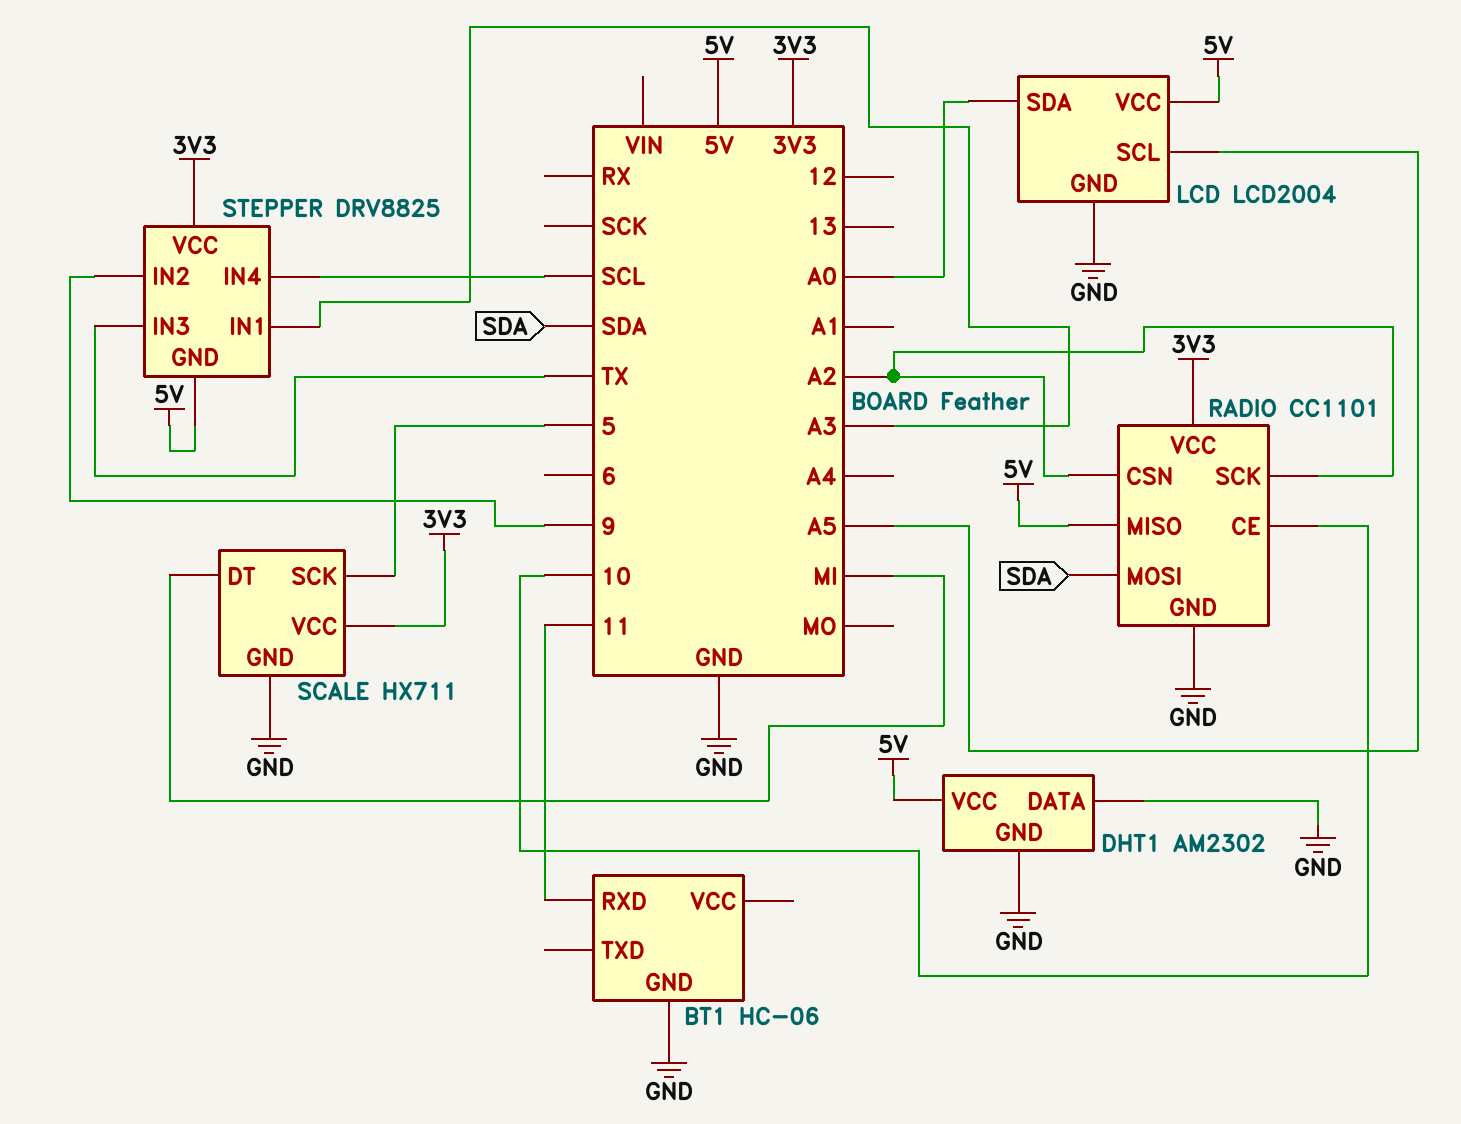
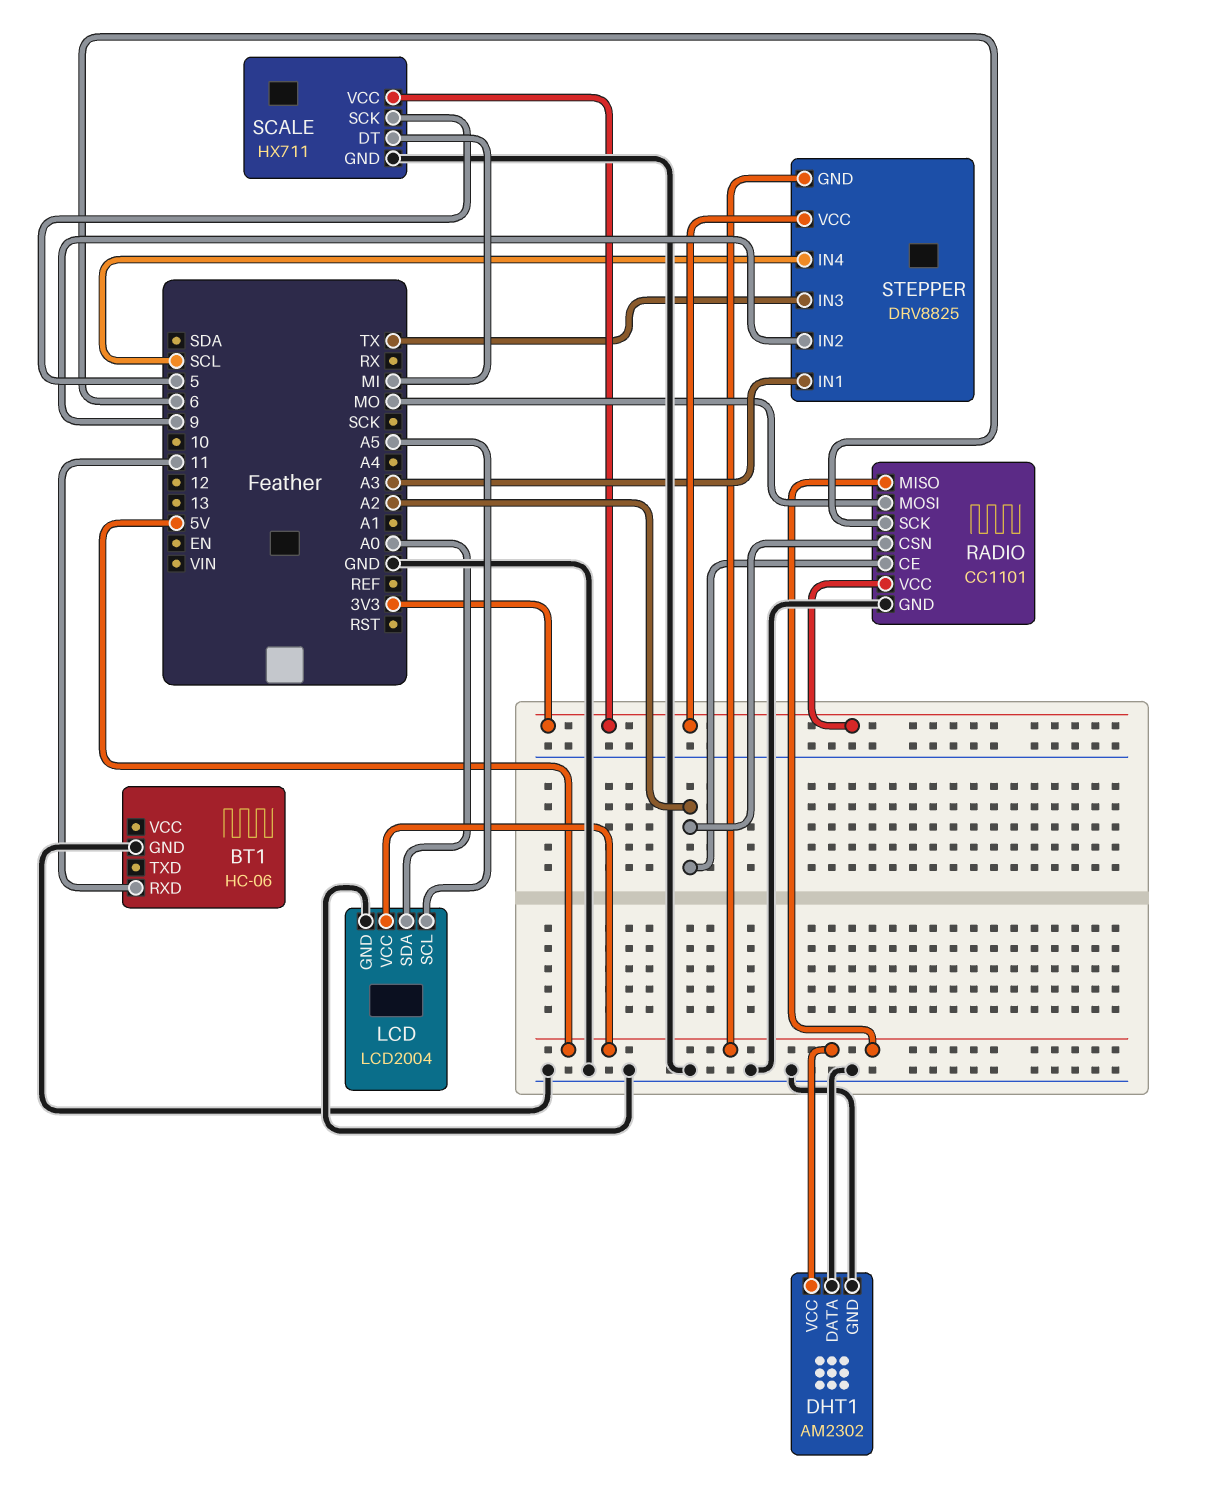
RADIO pin CE: 10 -> A2
RADIO pin MOSI: SDA -> MO
RADIO pin SCK: A2 -> 6

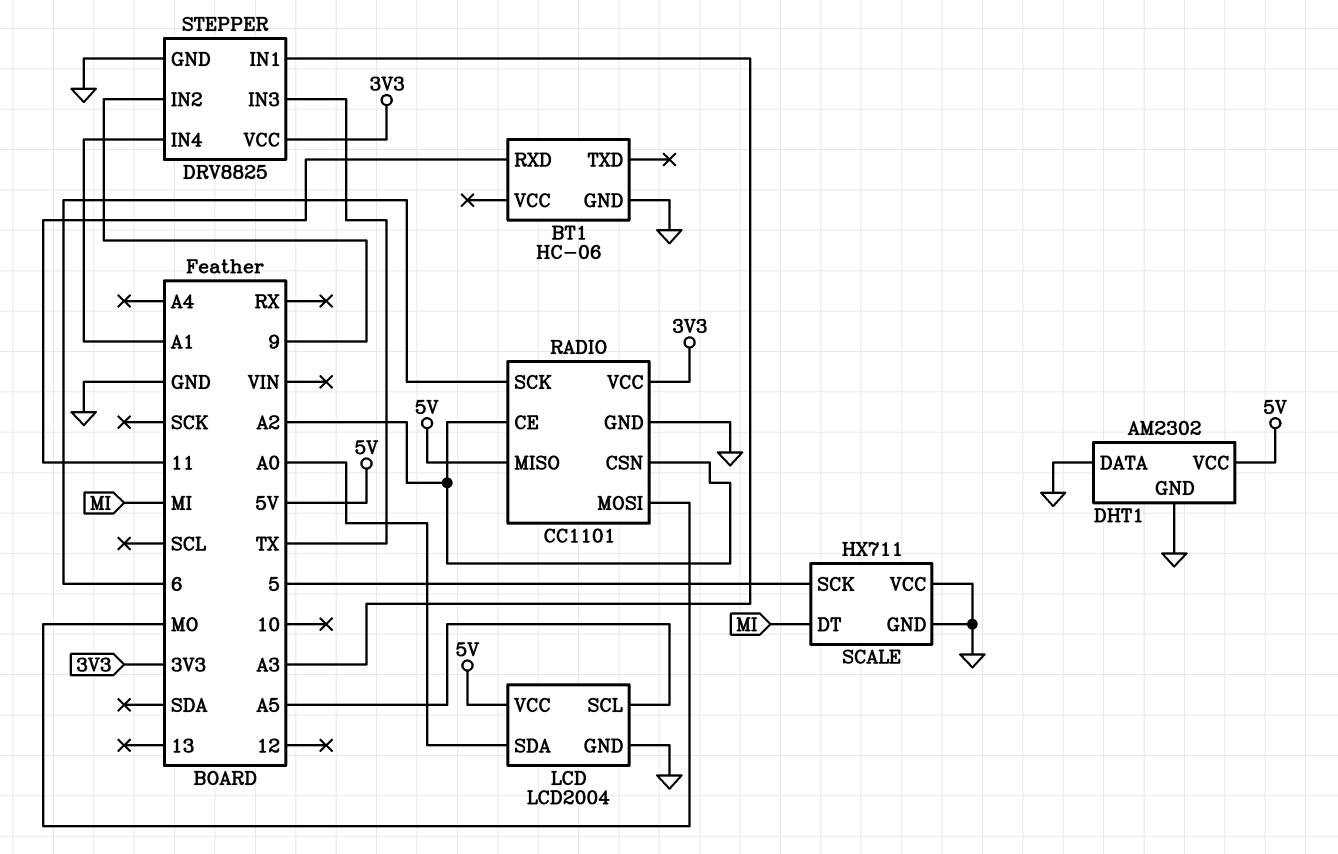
SCALE pin VCC: 3V3 -> GND
STEPPER pin GND: 5V -> GND
STEPPER pin IN4: SCL -> A1

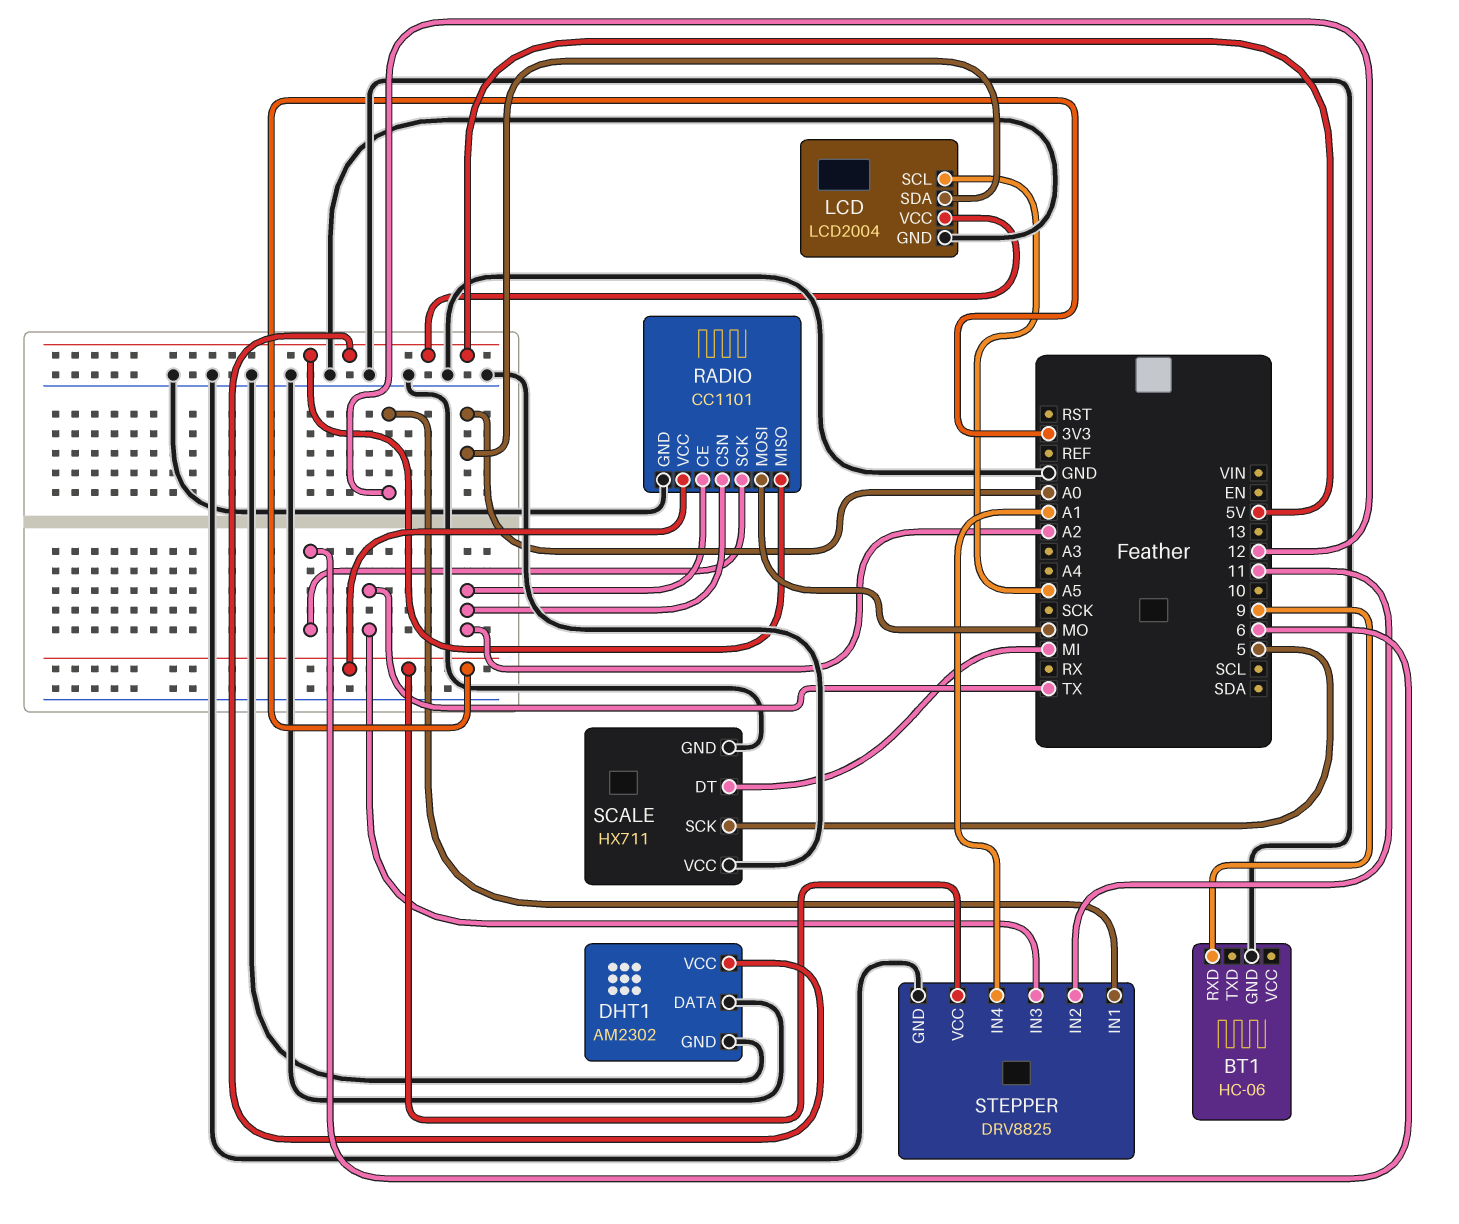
BT1 pin RXD: 11 -> 9
STEPPER pin IN1: A3 -> 12
STEPPER pin IN2: 9 -> 11

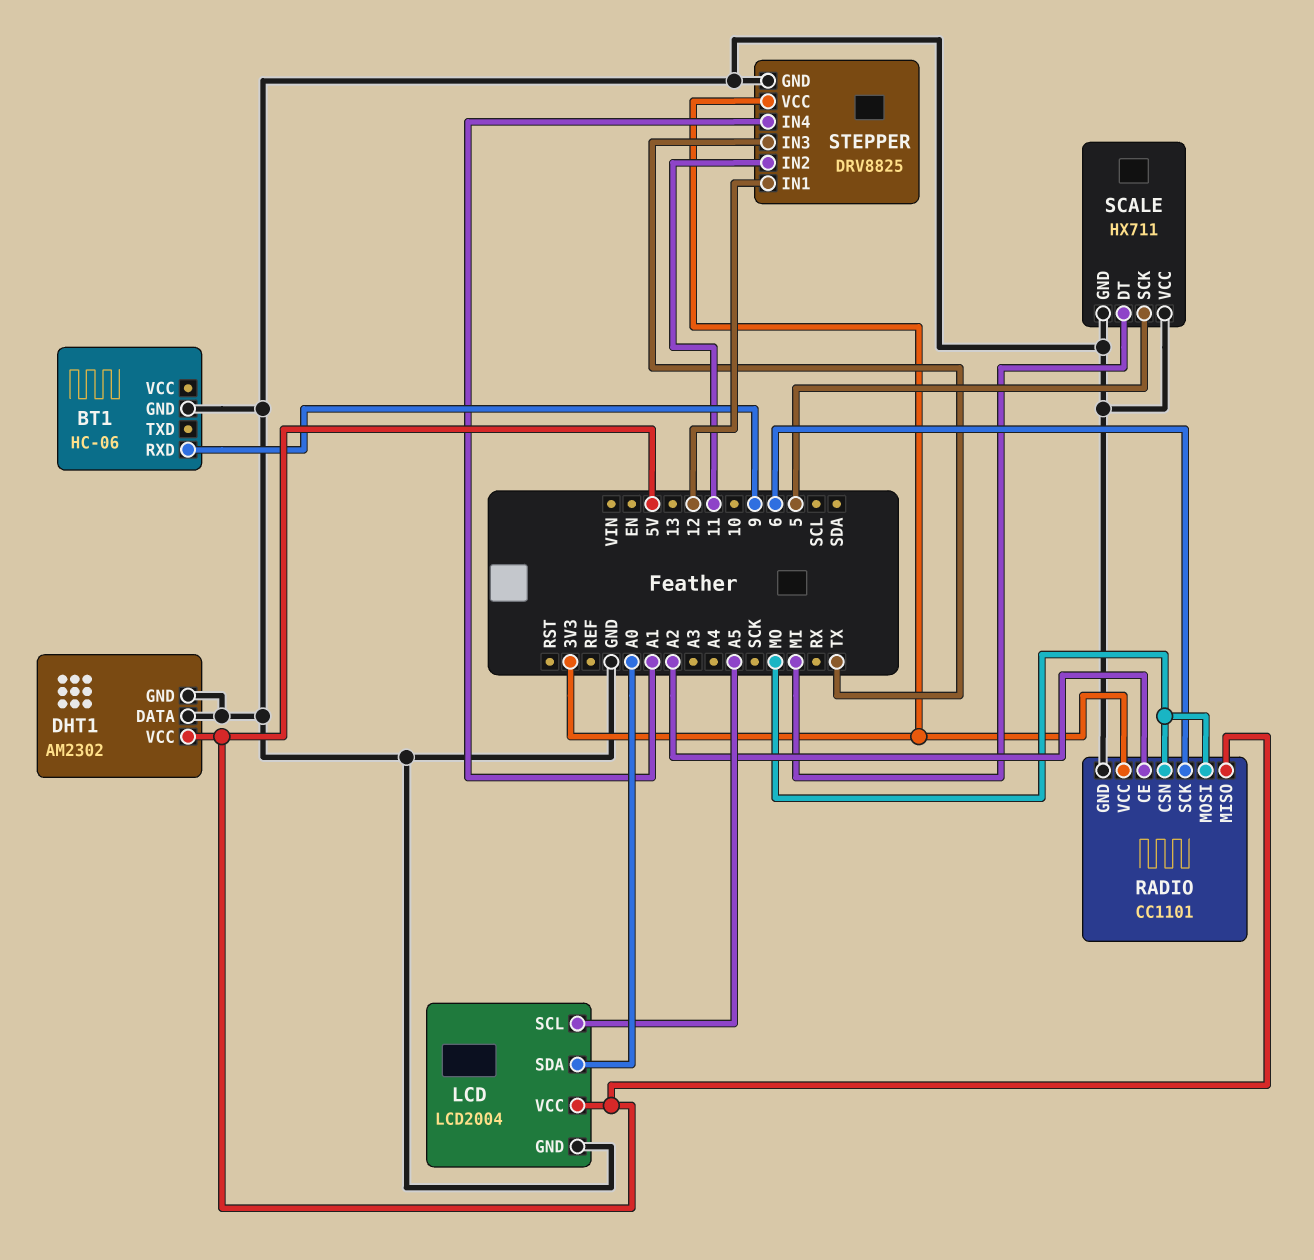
RADIO pin CSN: A2 -> MO

